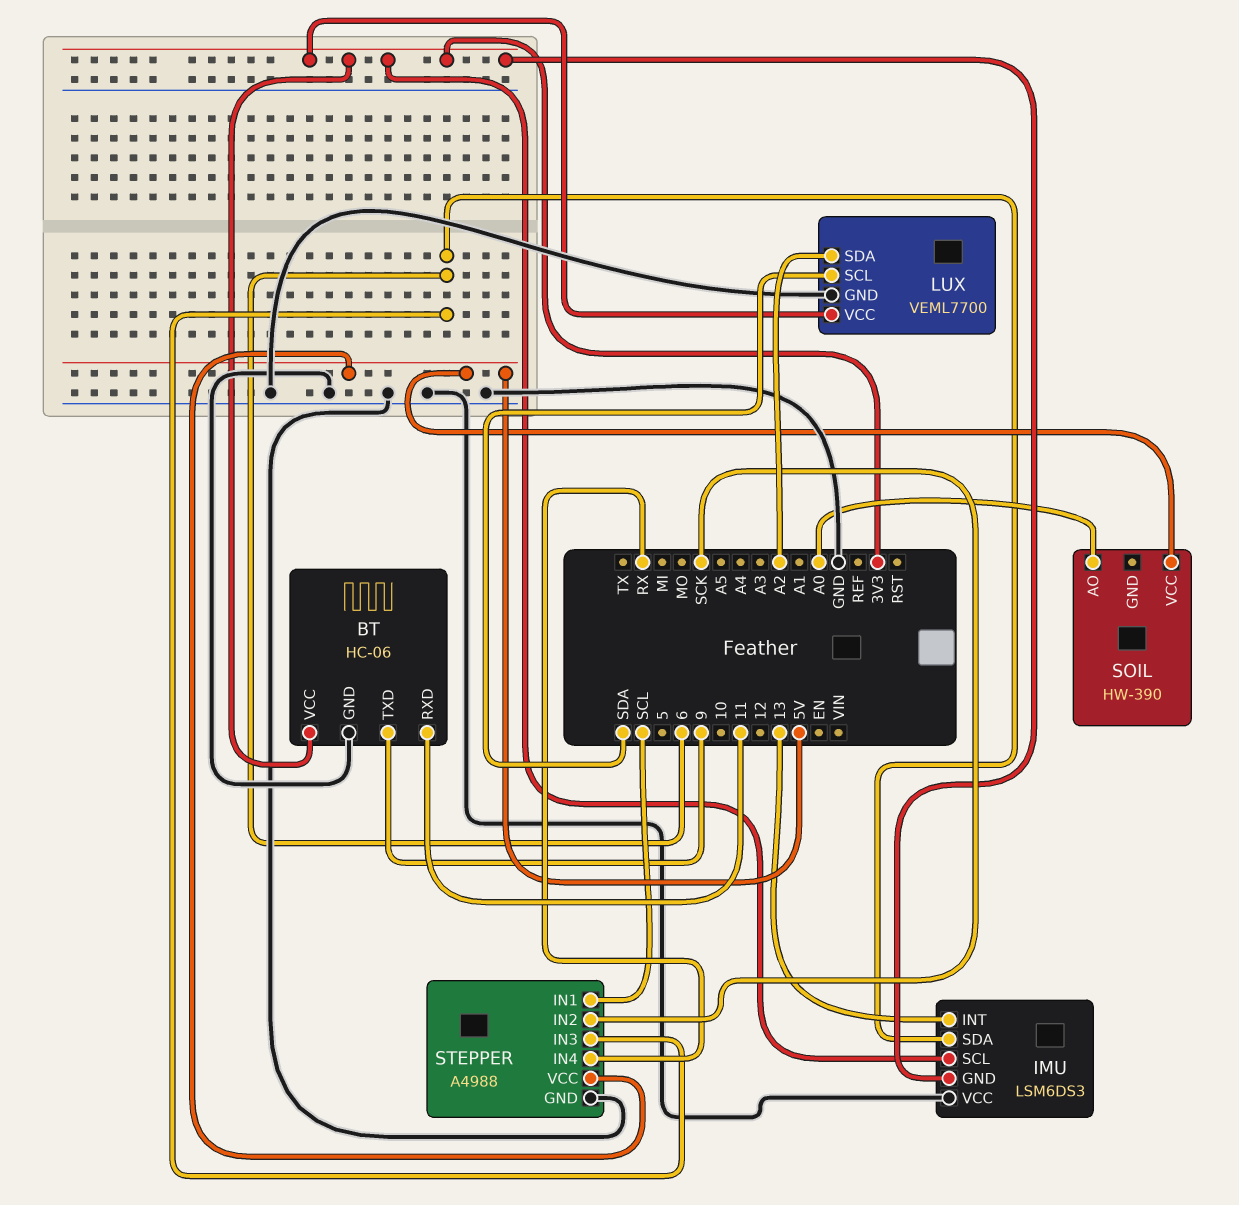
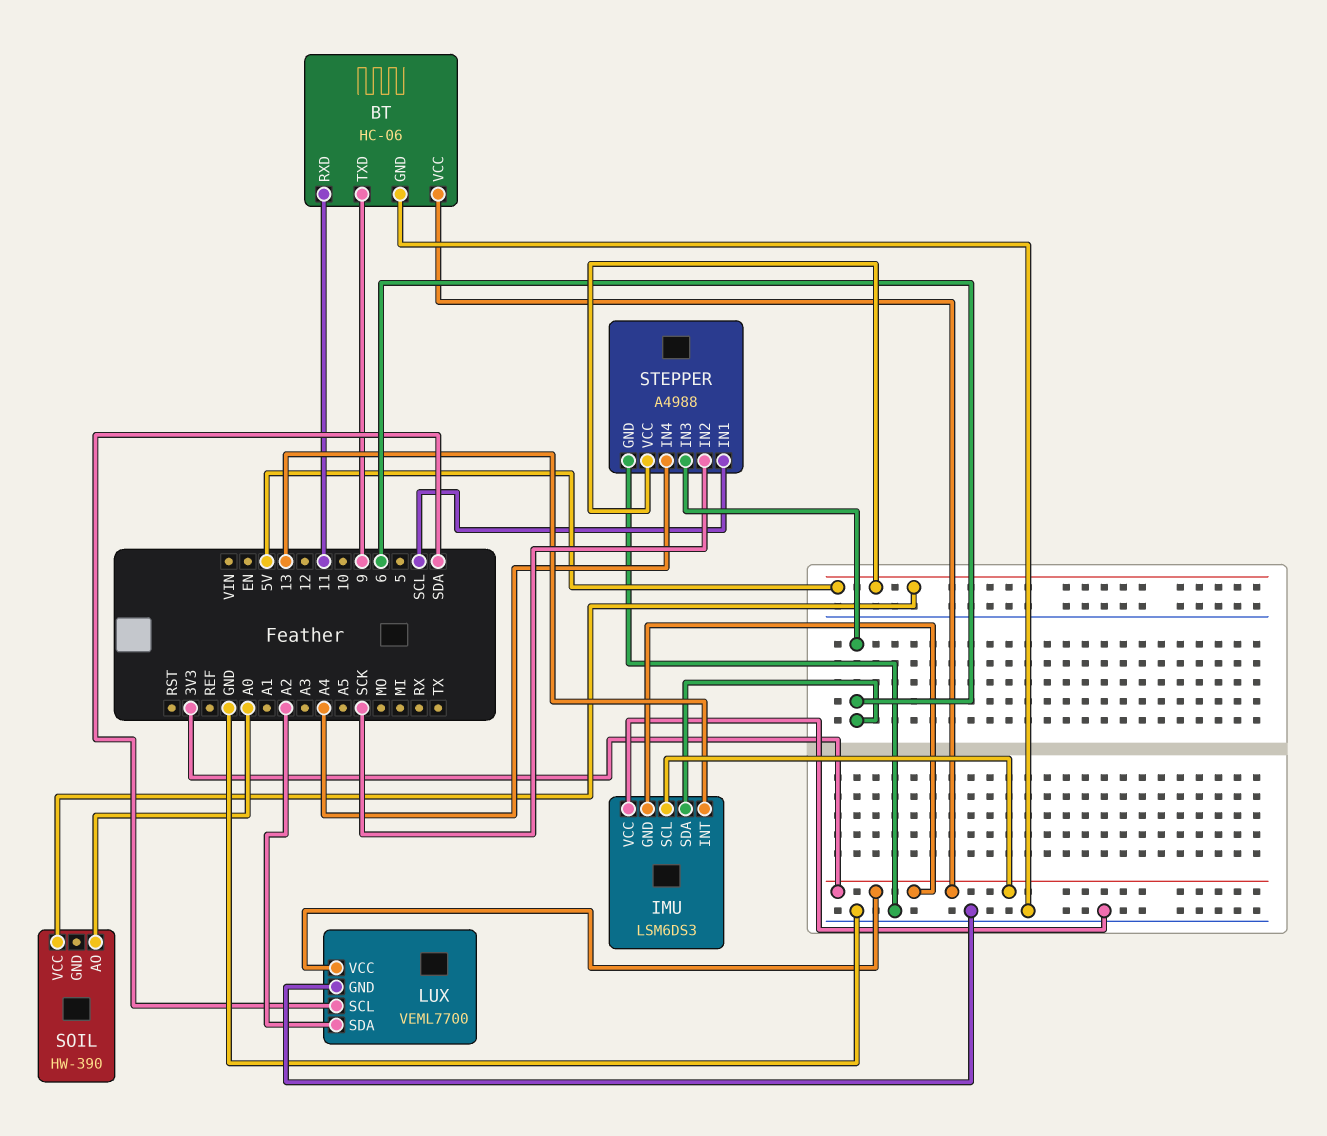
STEPPER pin IN4: RX -> A4

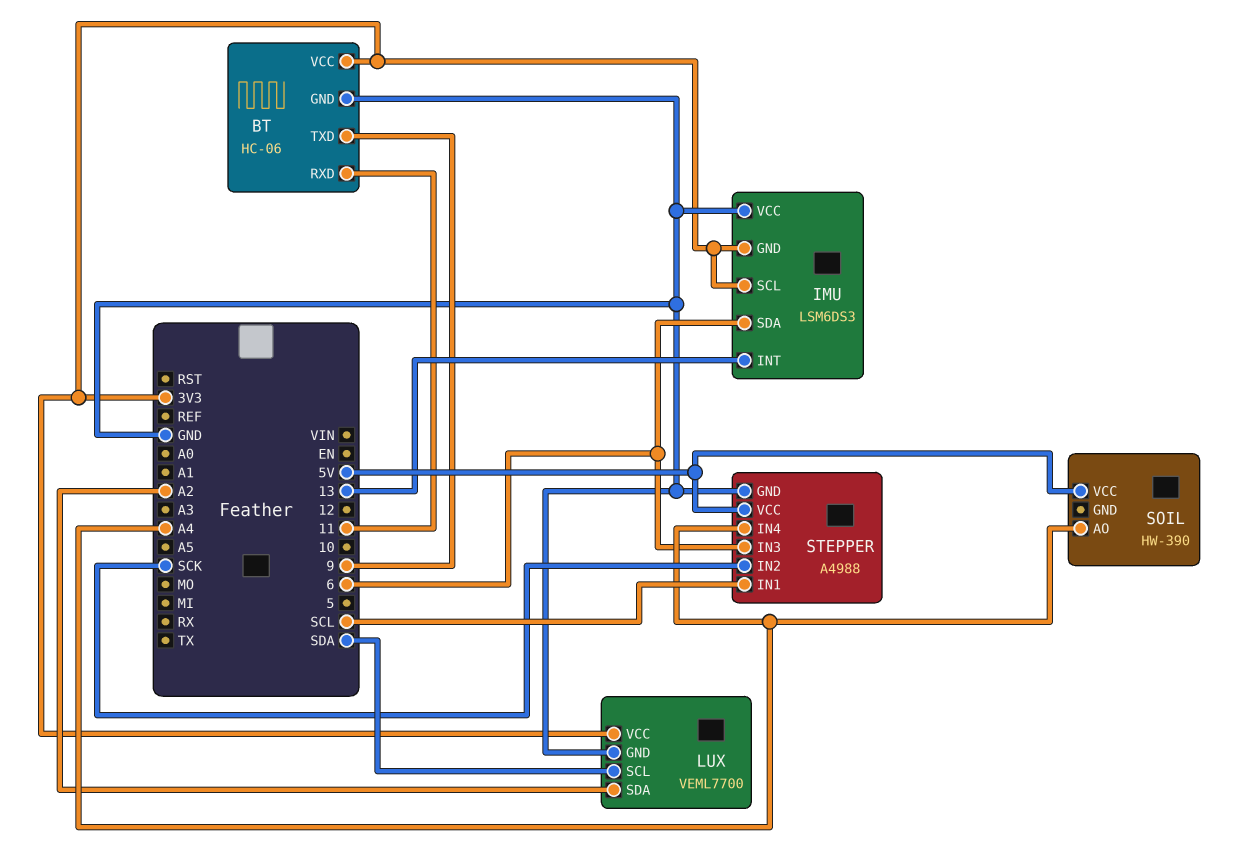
SOIL pin AO: A0 -> A4

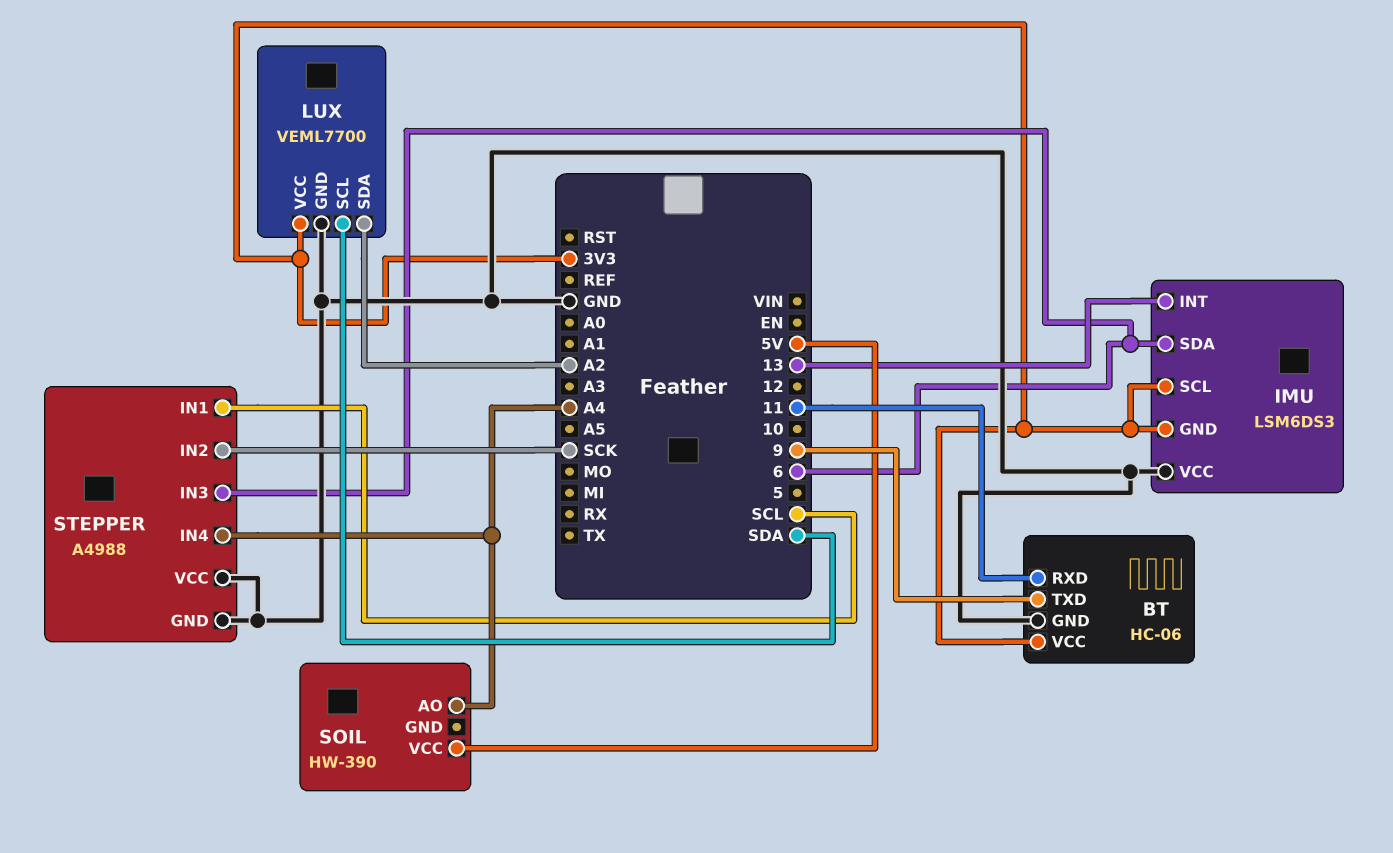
STEPPER pin VCC: 5V -> GND

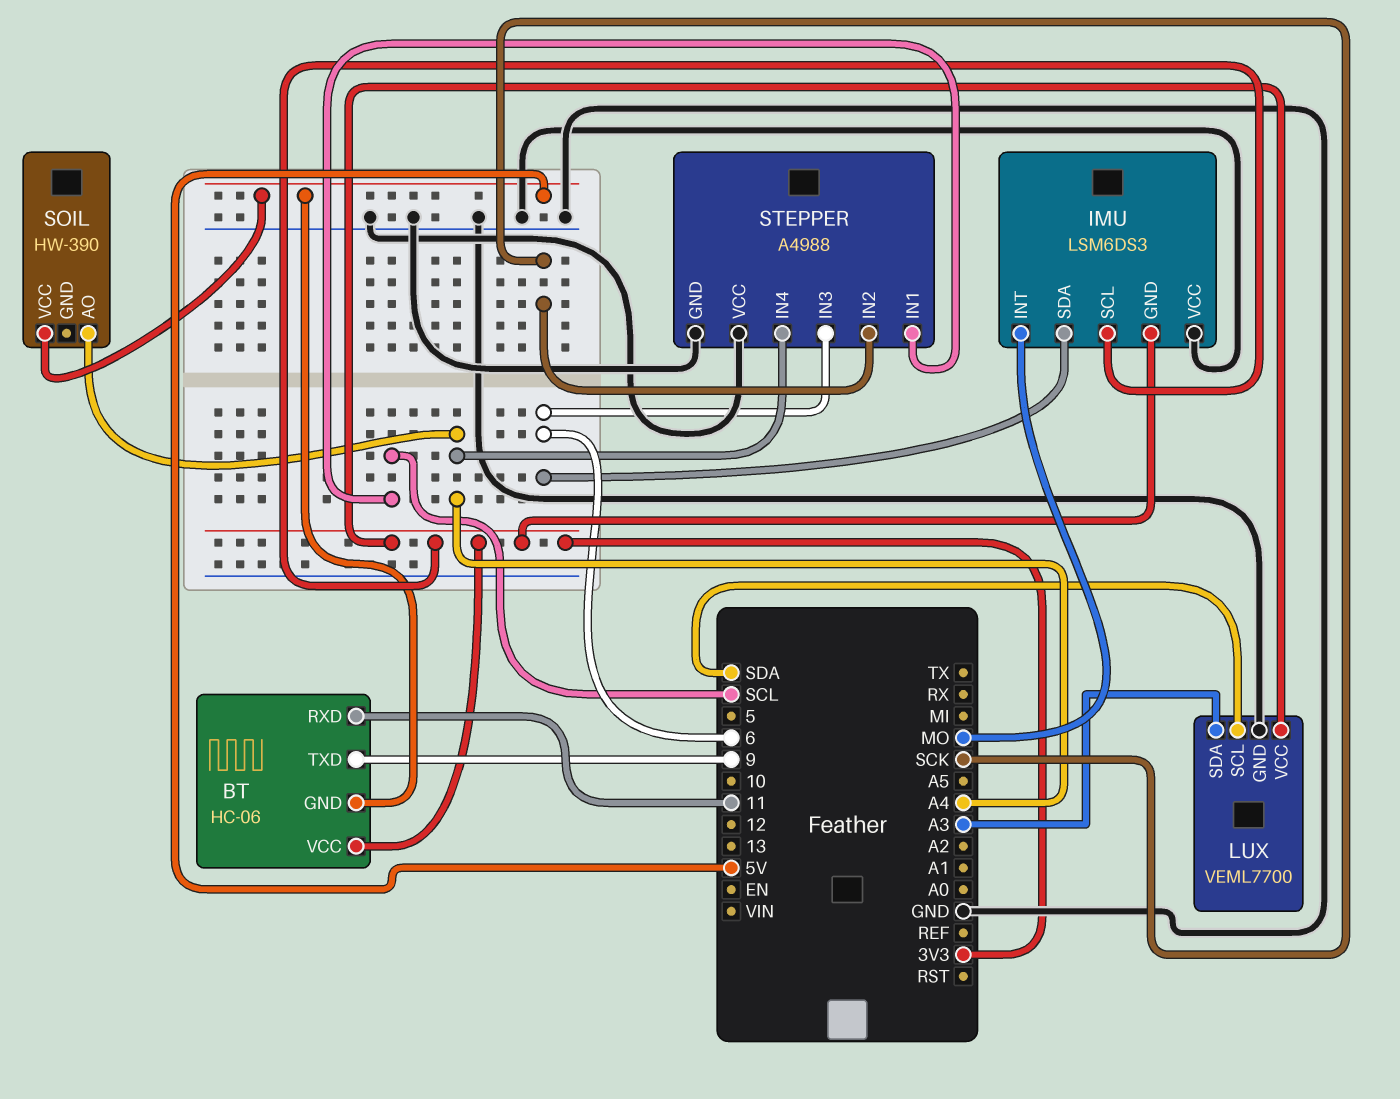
BT pin GND: GND -> 5V
IMU pin INT: 13 -> MO
LUX pin SDA: A2 -> A3

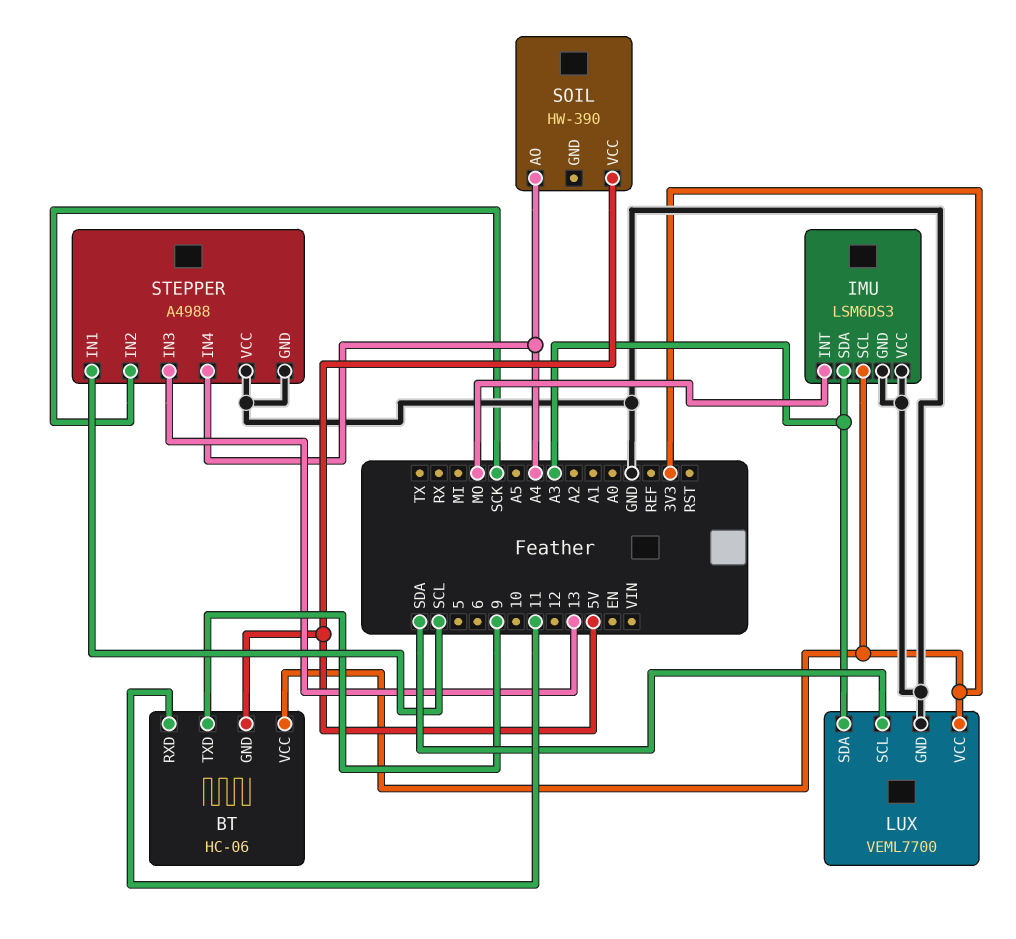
IMU pin GND: 3V3 -> GND
IMU pin SDA: 6 -> A3
STEPPER pin IN3: 6 -> 13

